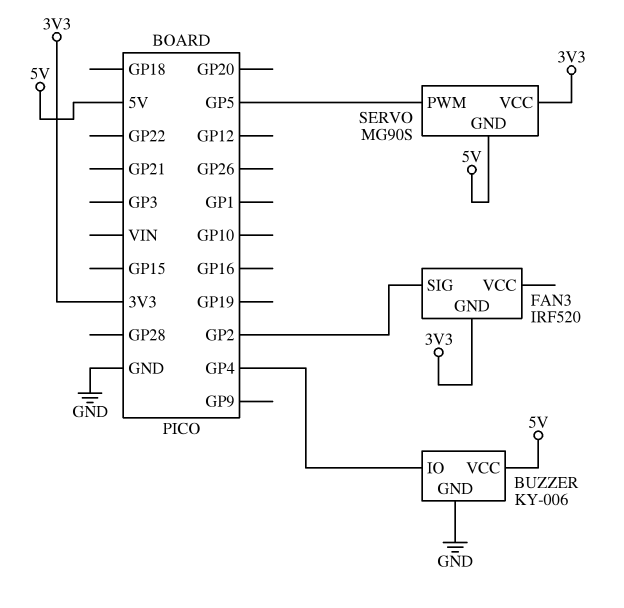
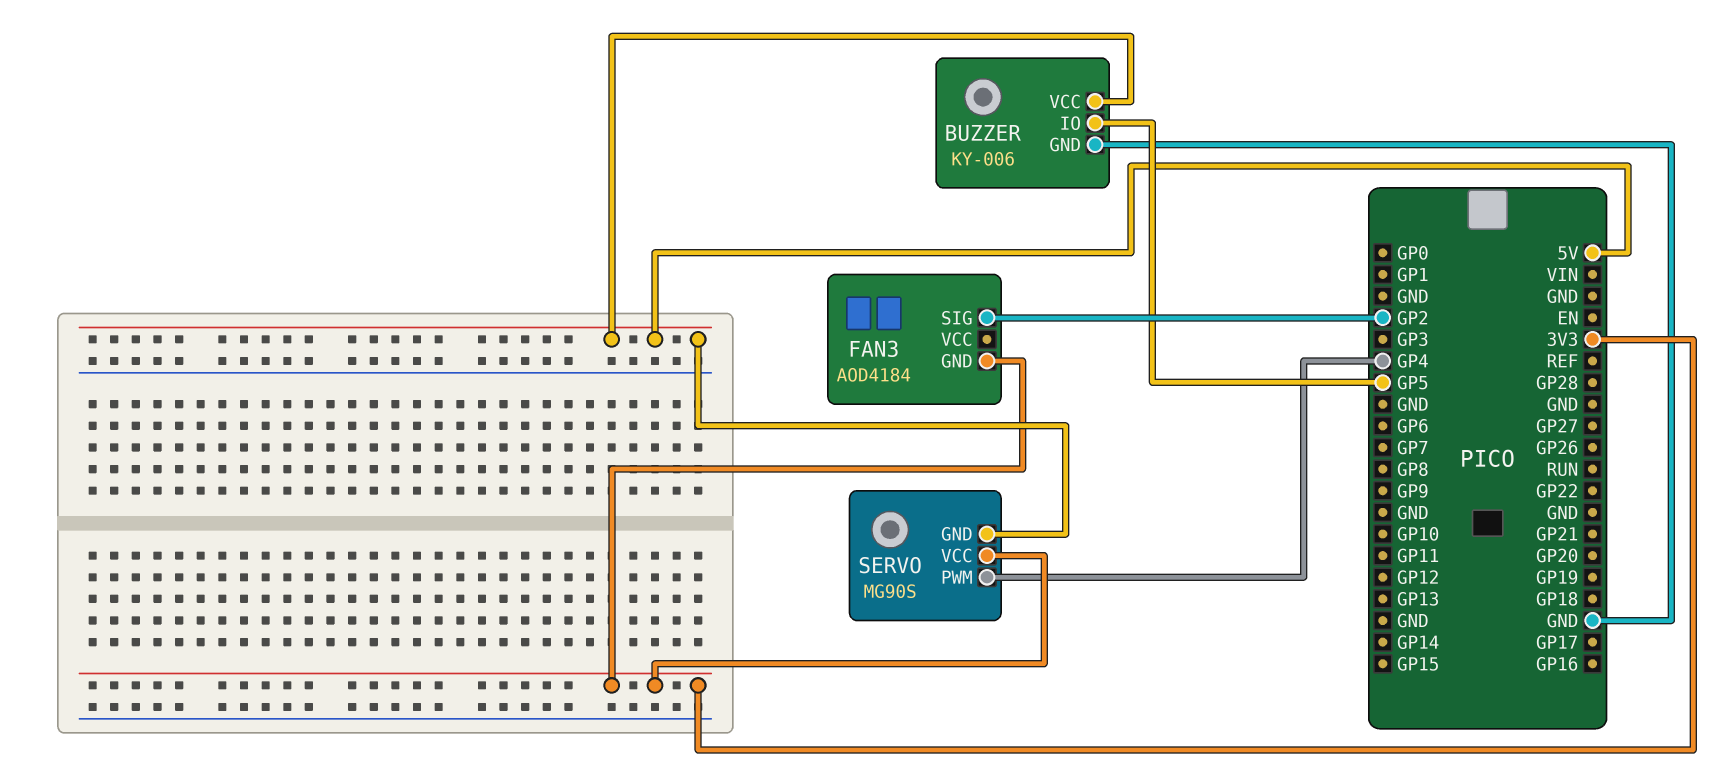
BUZZER pin IO: GP4 -> GP5
FAN3: IRF520 -> AOD4184
SERVO pin PWM: GP5 -> GP4

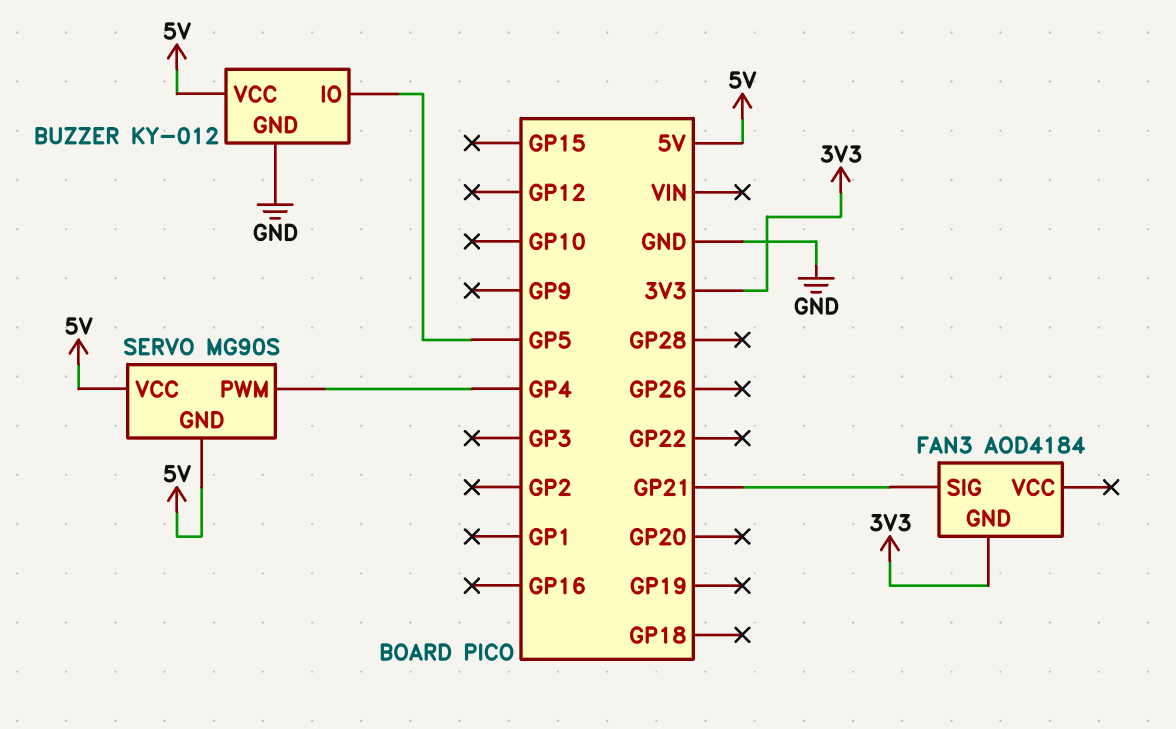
BUZZER: KY-006 -> KY-012
FAN3 pin SIG: GP2 -> GP21
SERVO pin VCC: 3V3 -> 5V

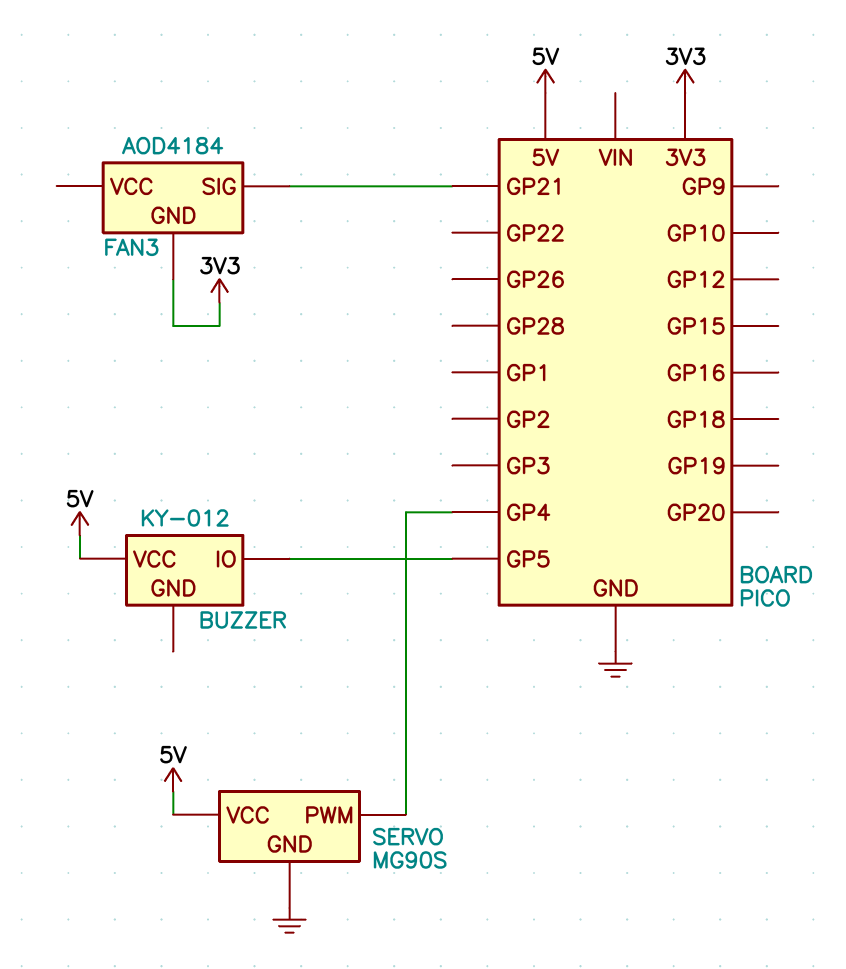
BUZZER pin GND: GND -> none
SERVO pin GND: 5V -> GND

